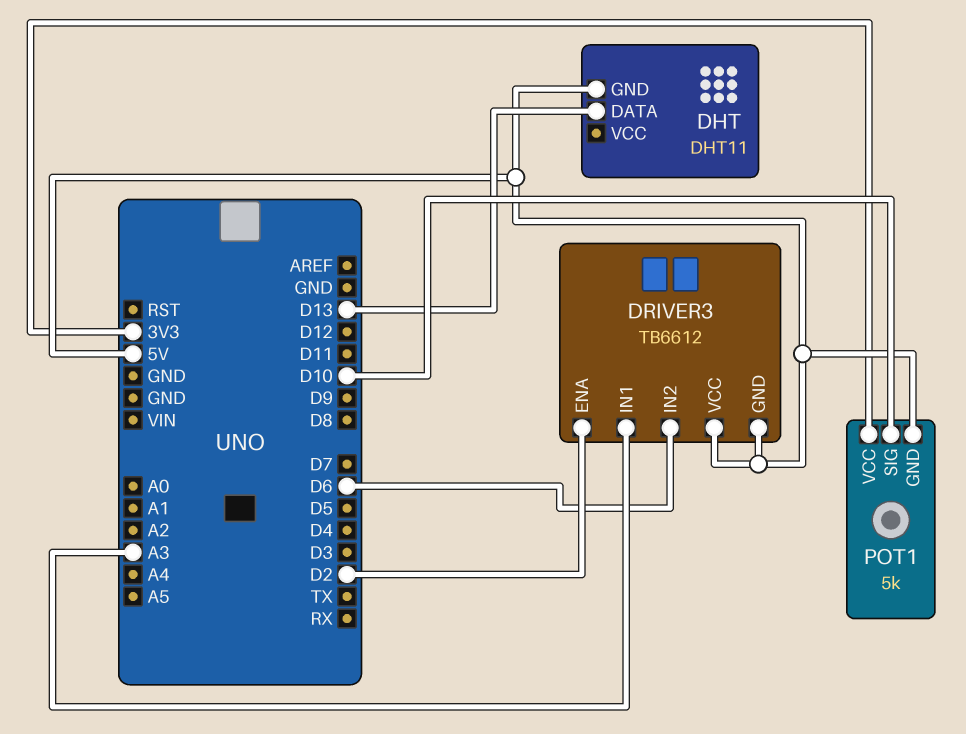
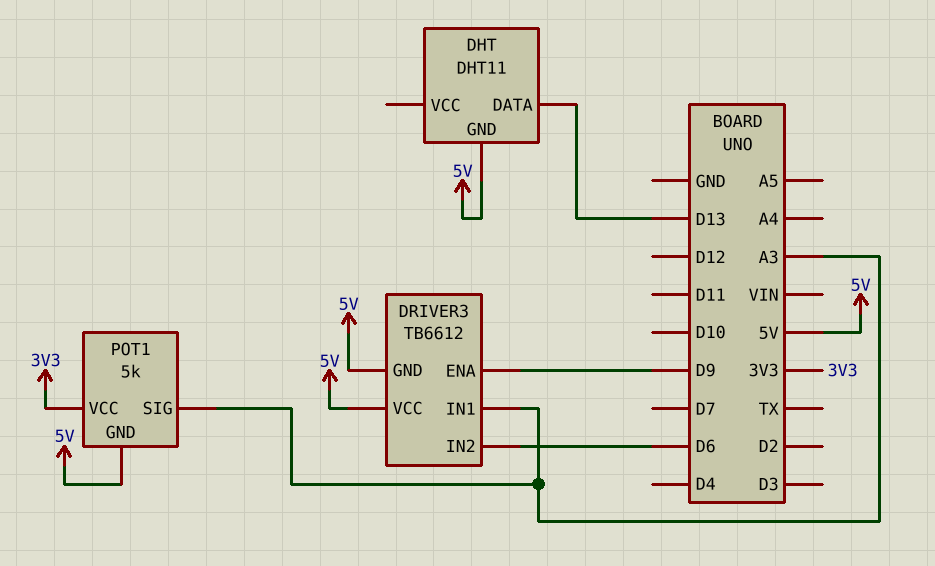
DRIVER3 pin ENA: D2 -> D9
POT1 pin SIG: D10 -> A3

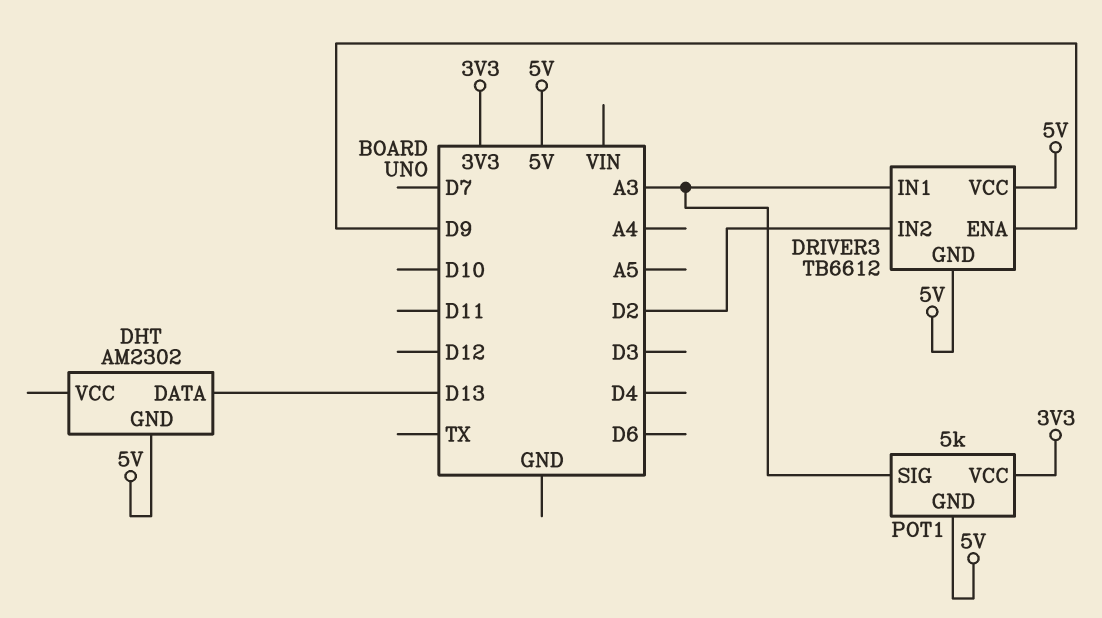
DHT: DHT11 -> AM2302
DRIVER3 pin IN2: D6 -> D2

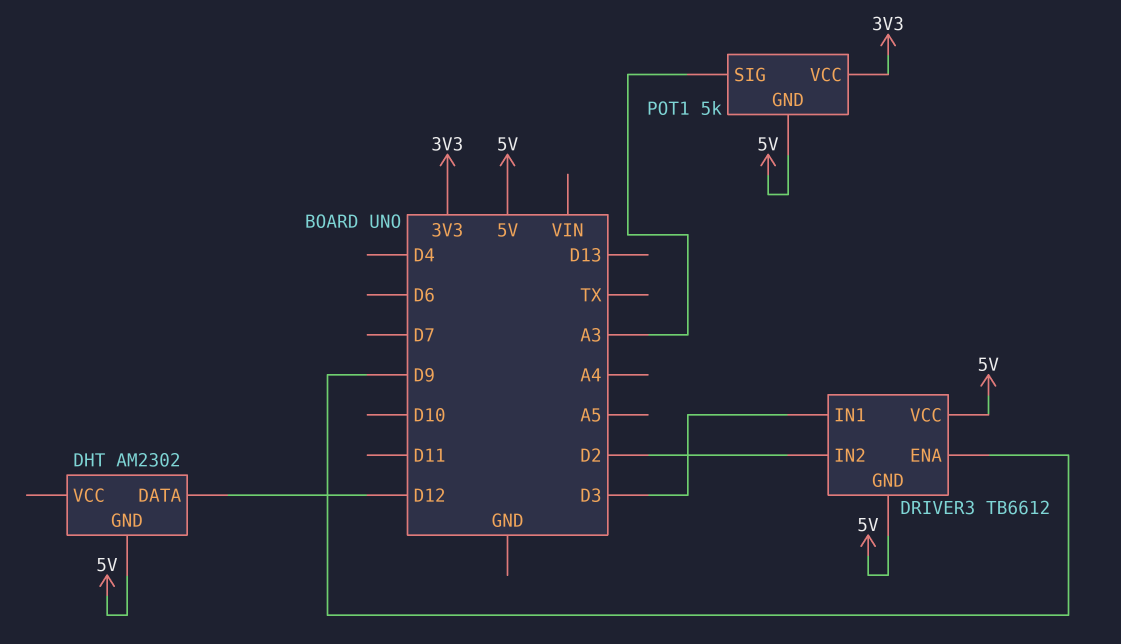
DHT pin DATA: D13 -> D12
DRIVER3 pin IN1: A3 -> D3

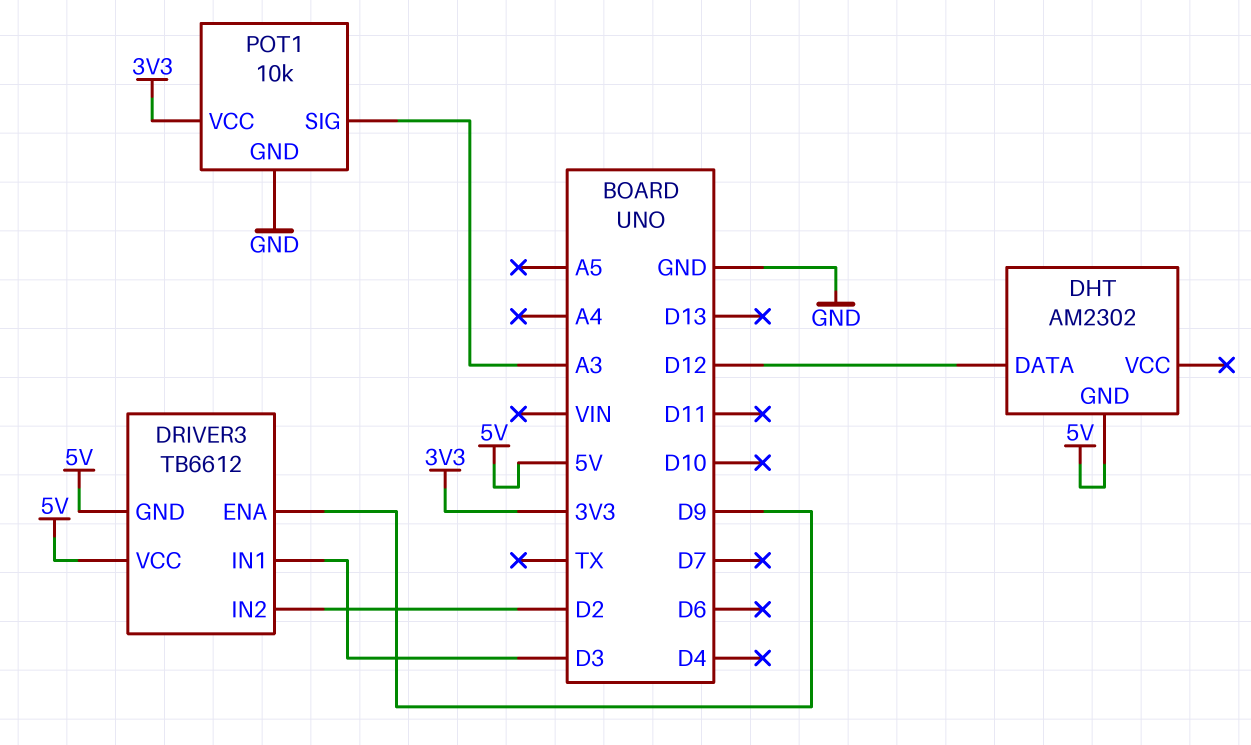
POT1: 5k -> 10k
POT1 pin GND: 5V -> GND

